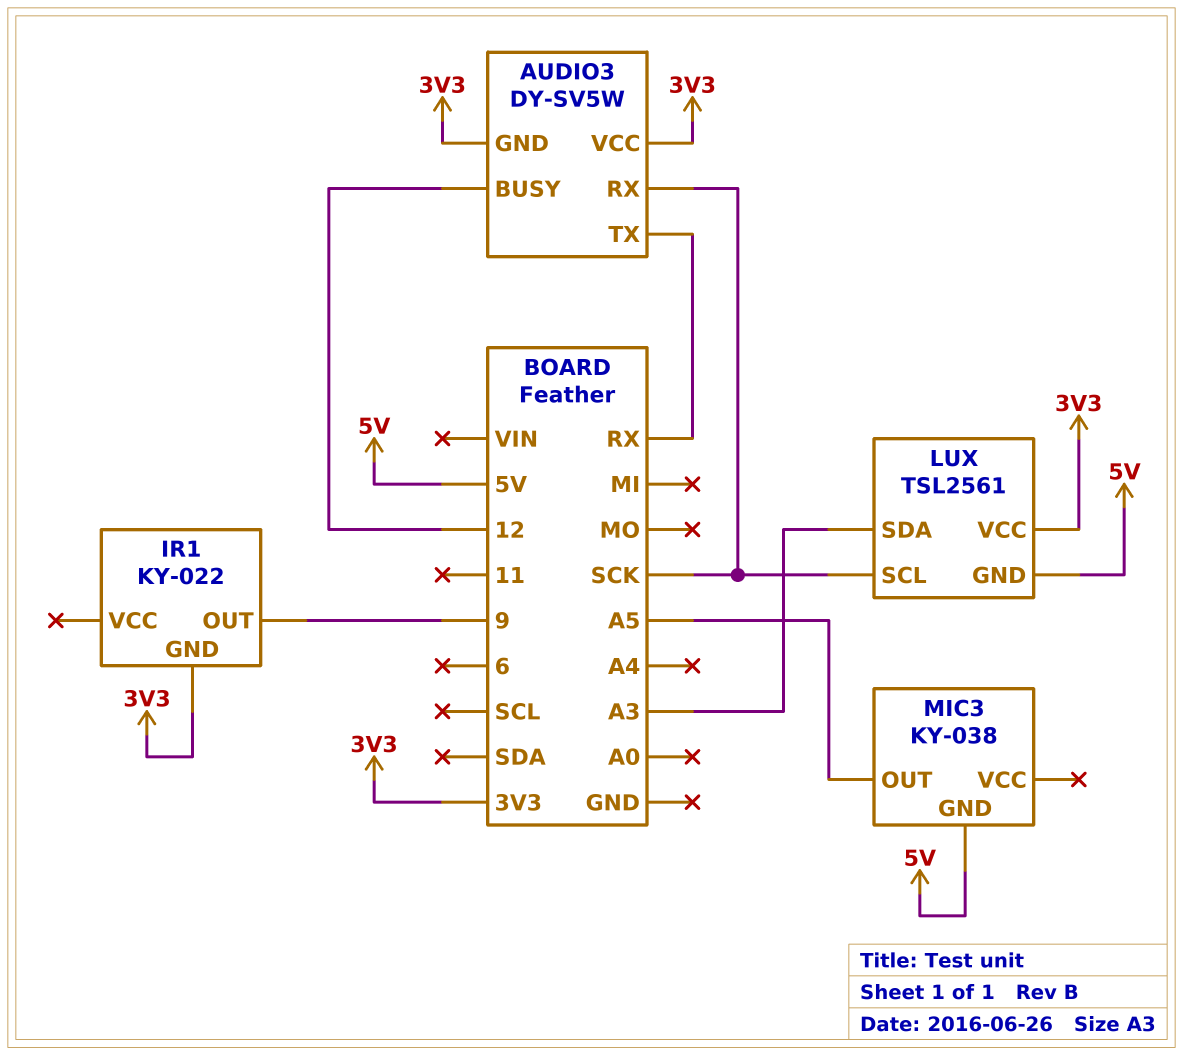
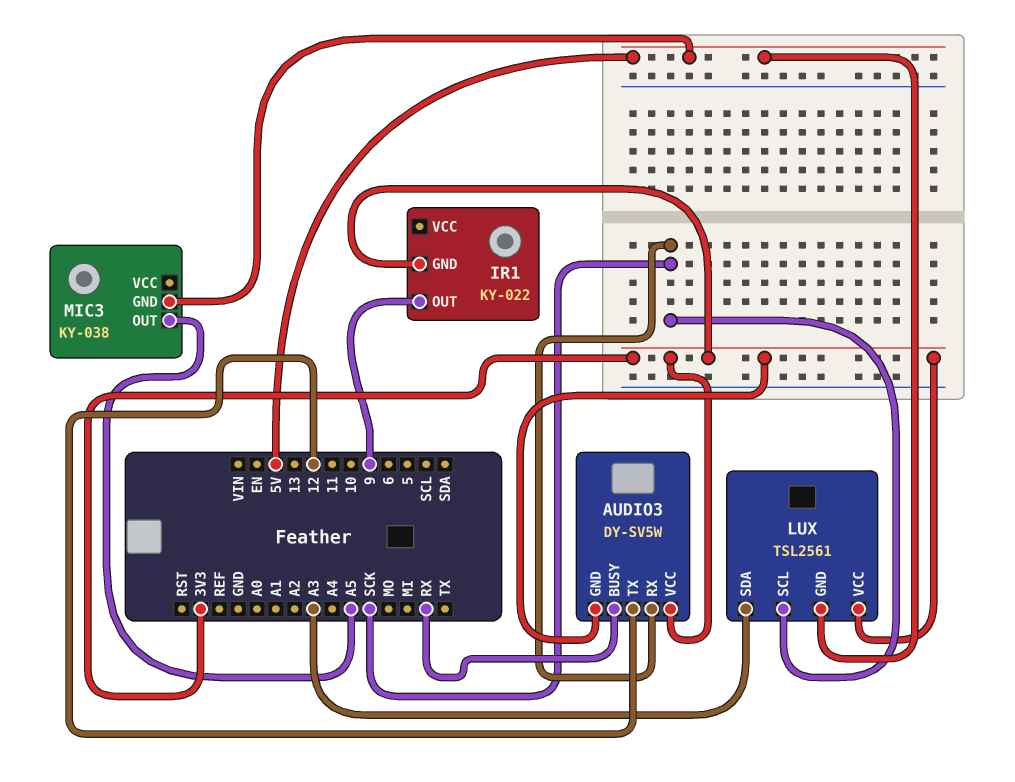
AUDIO3 pin BUSY: 12 -> RX
AUDIO3 pin TX: RX -> 12

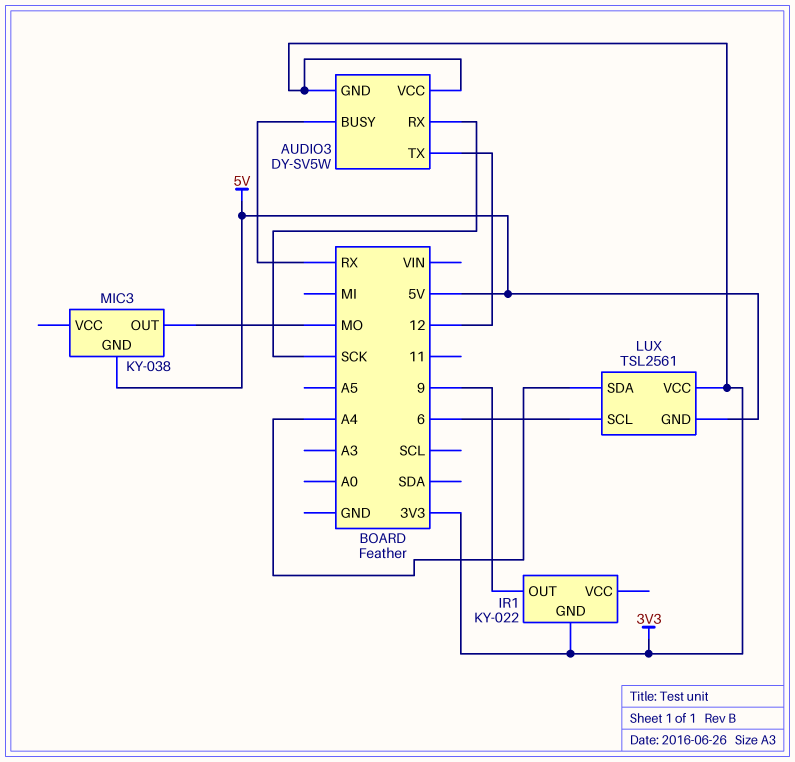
LUX pin SCL: SCK -> 6
LUX pin SDA: A3 -> A4
MIC3 pin OUT: A5 -> MO

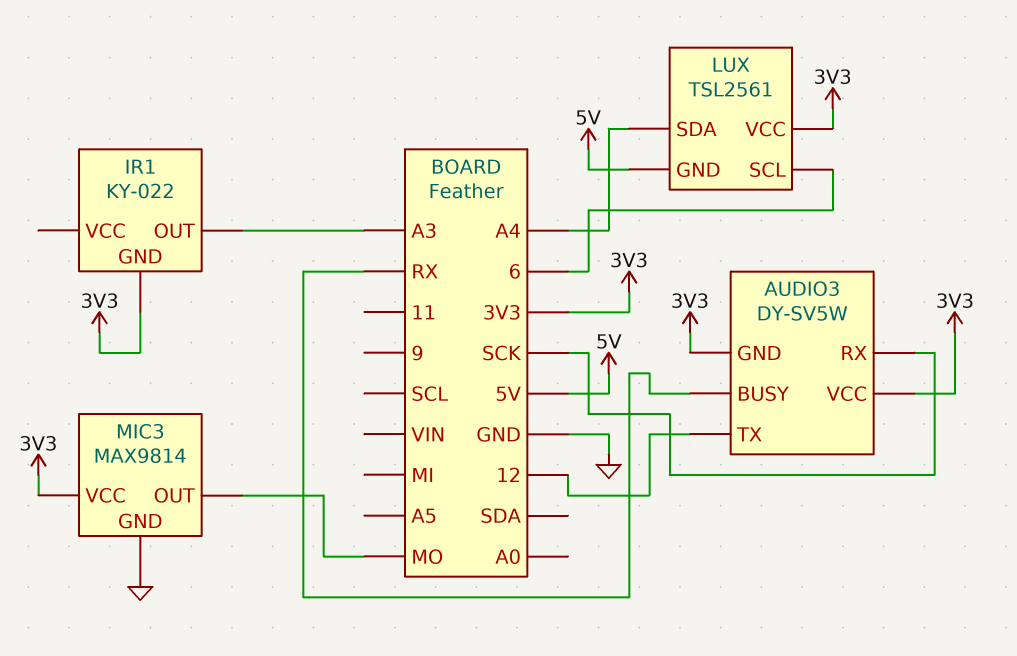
IR1 pin OUT: 9 -> A3
MIC3: KY-038 -> MAX9814
MIC3 pin GND: 5V -> GND
MIC3 pin VCC: none -> 3V3

